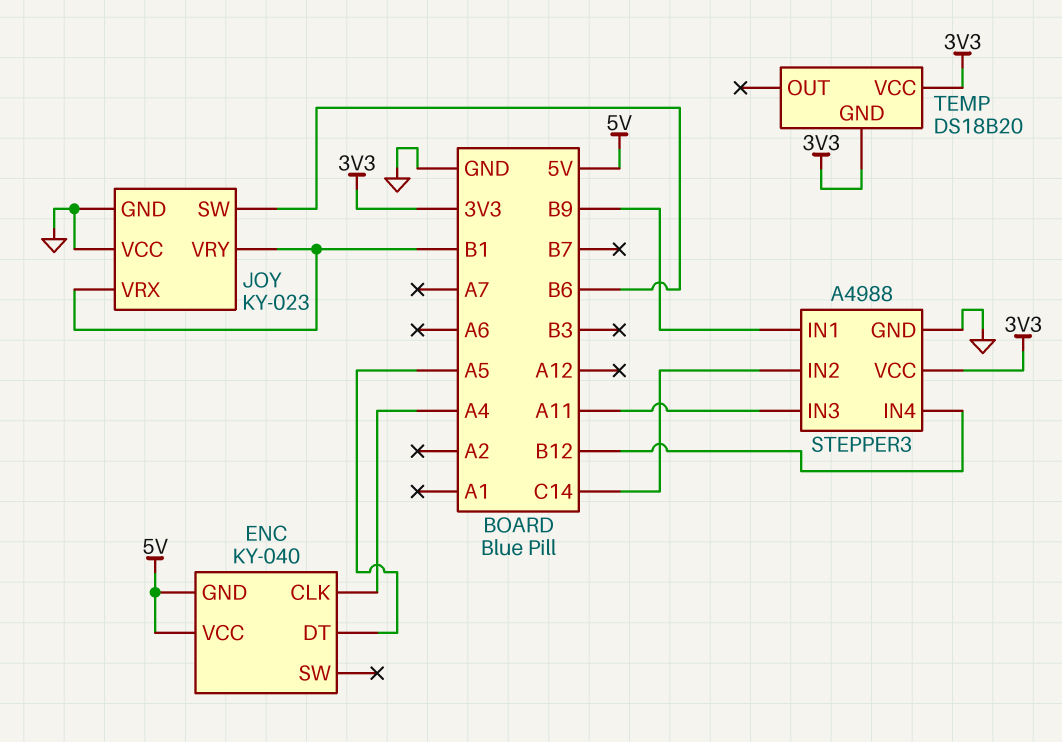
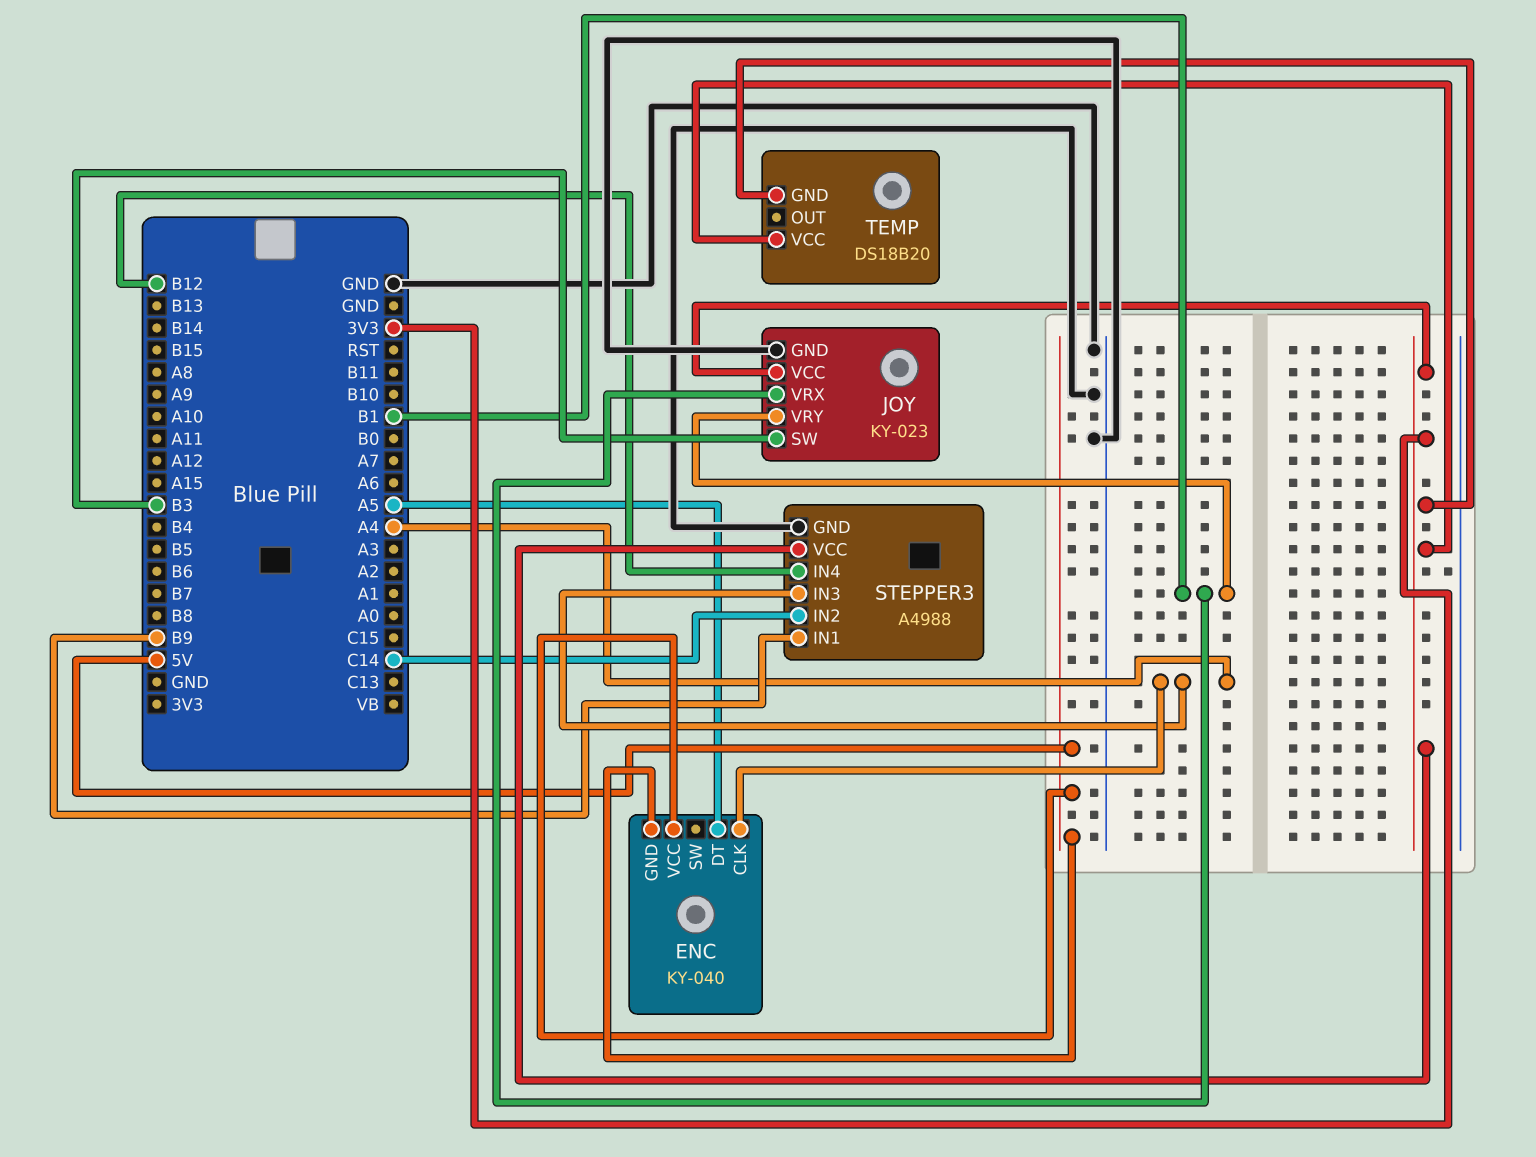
JOY pin SW: B6 -> B3
JOY pin VCC: GND -> 3V3
STEPPER3 pin IN3: A11 -> A4

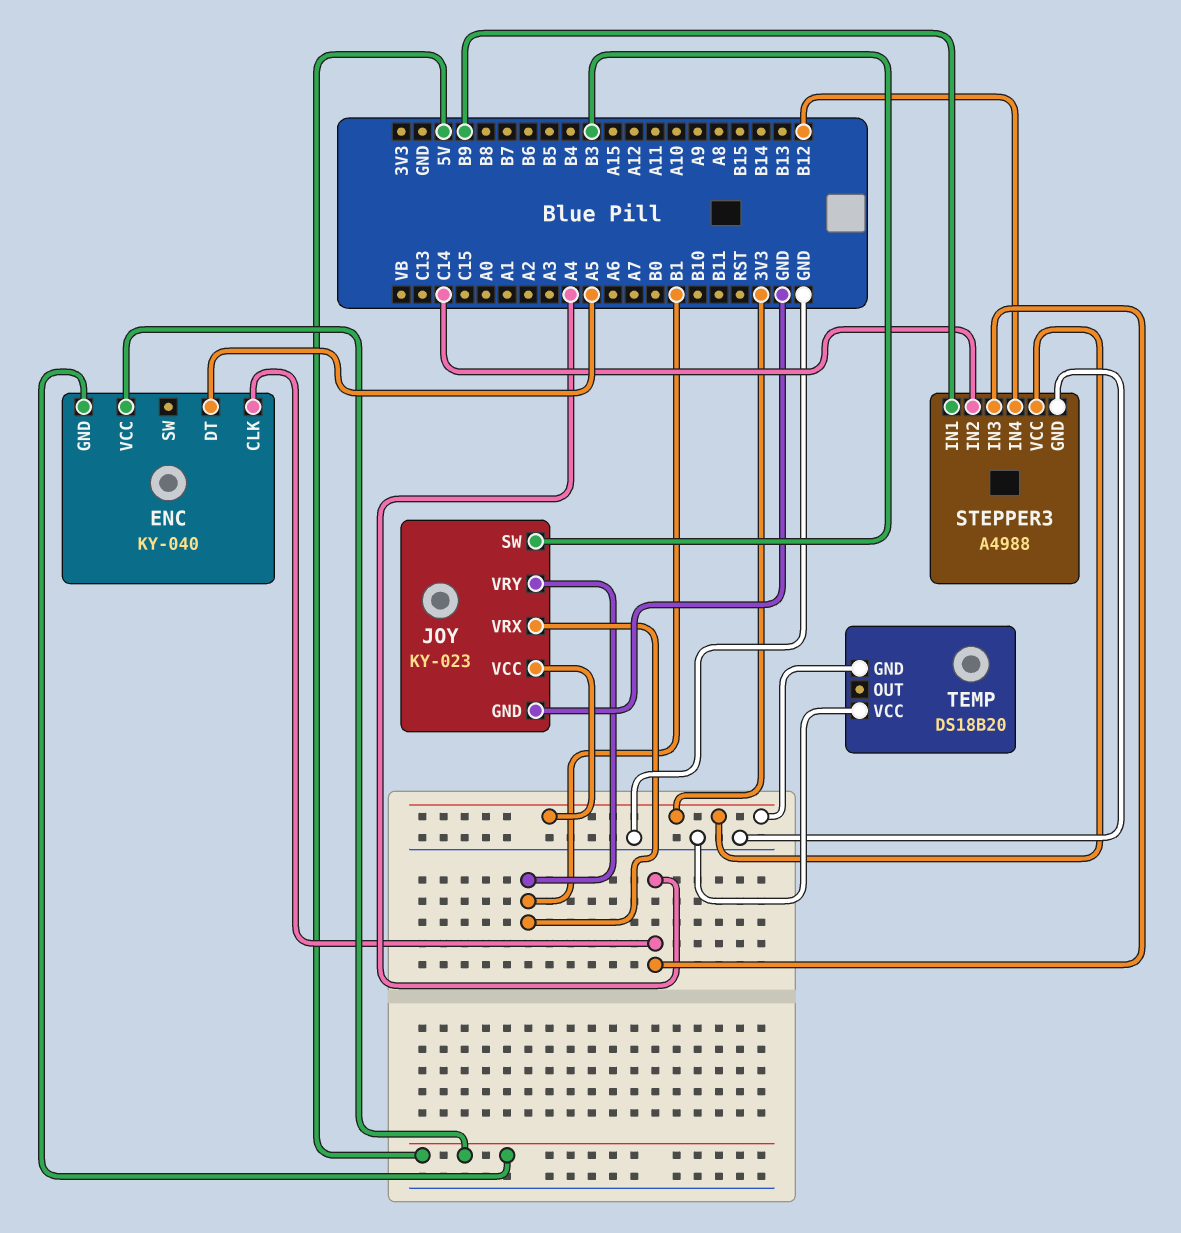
TEMP pin VCC: 3V3 -> GND

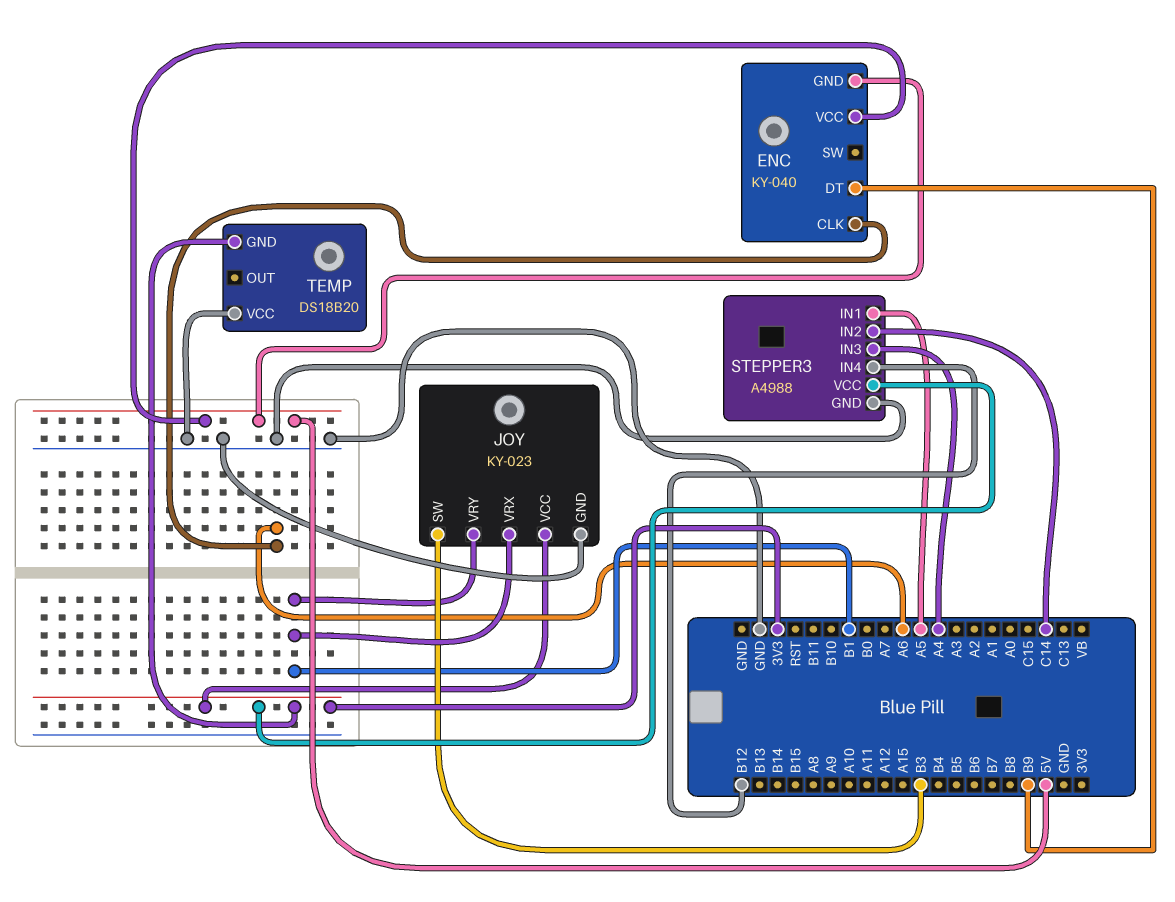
ENC pin CLK: A4 -> A6
ENC pin DT: A5 -> B9
STEPPER3 pin IN1: B9 -> A5

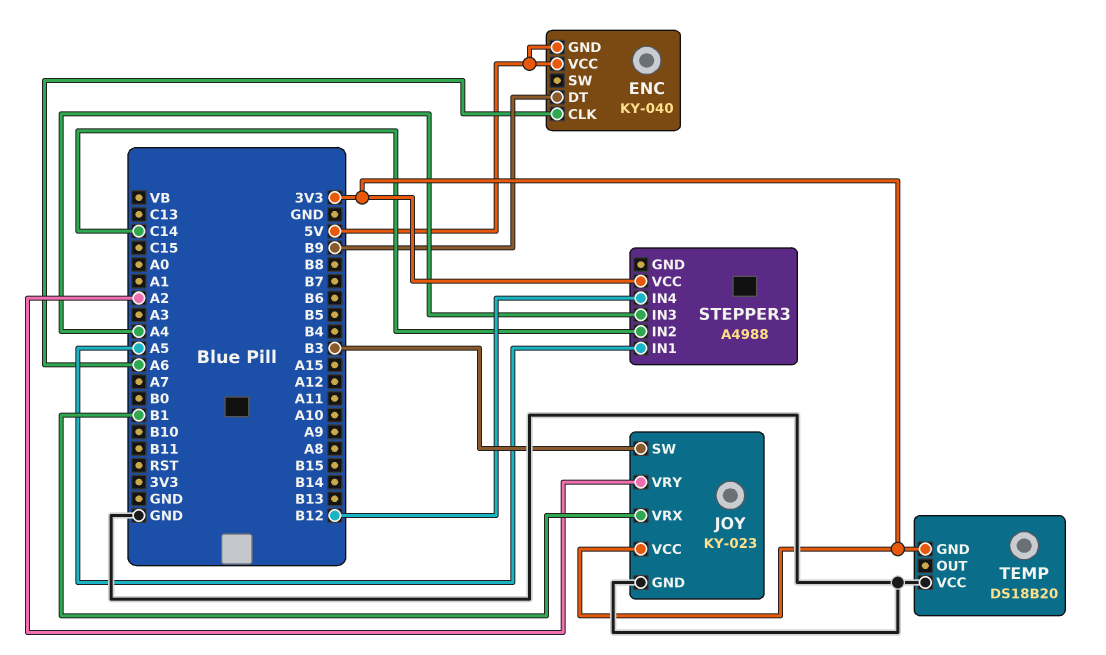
JOY pin VRY: B1 -> A2
STEPPER3 pin GND: GND -> none

